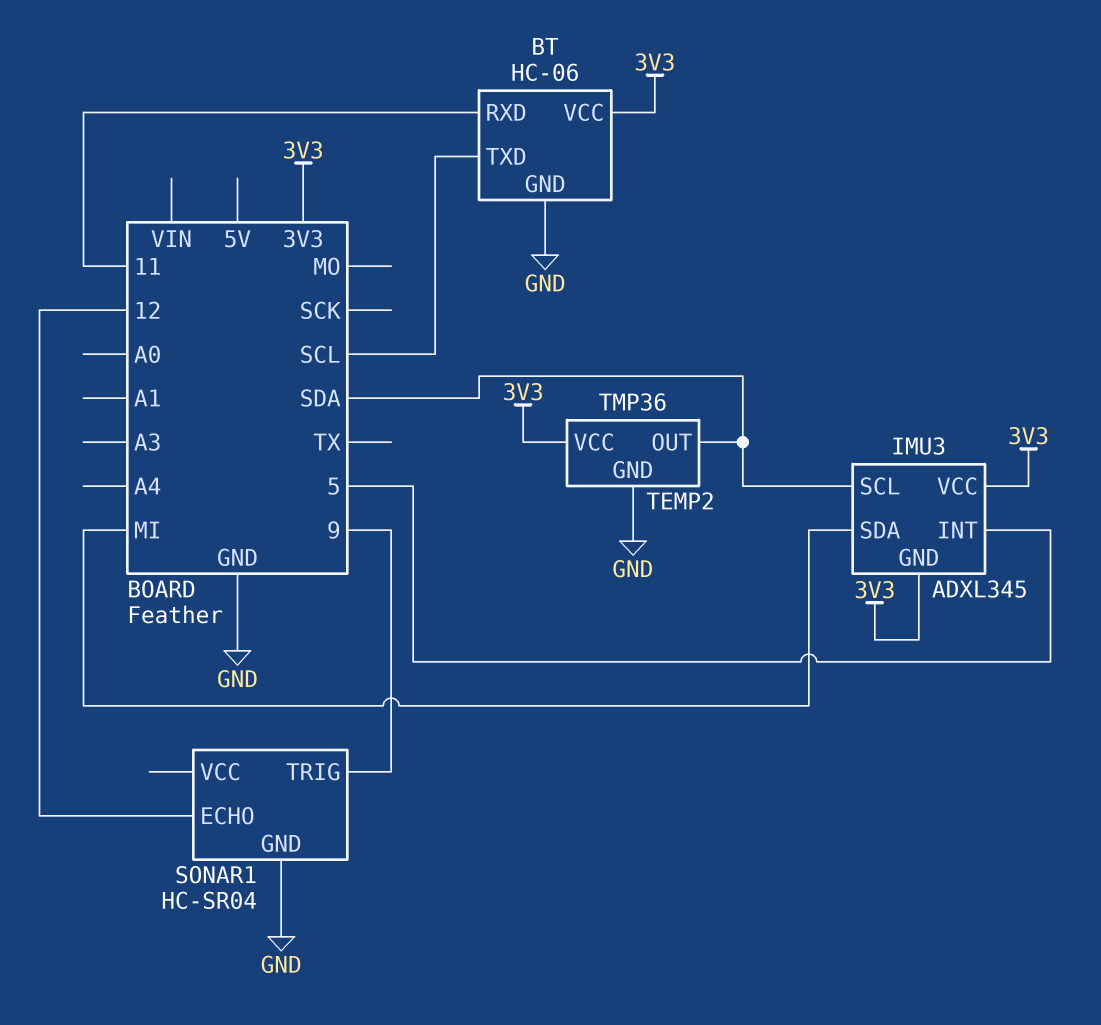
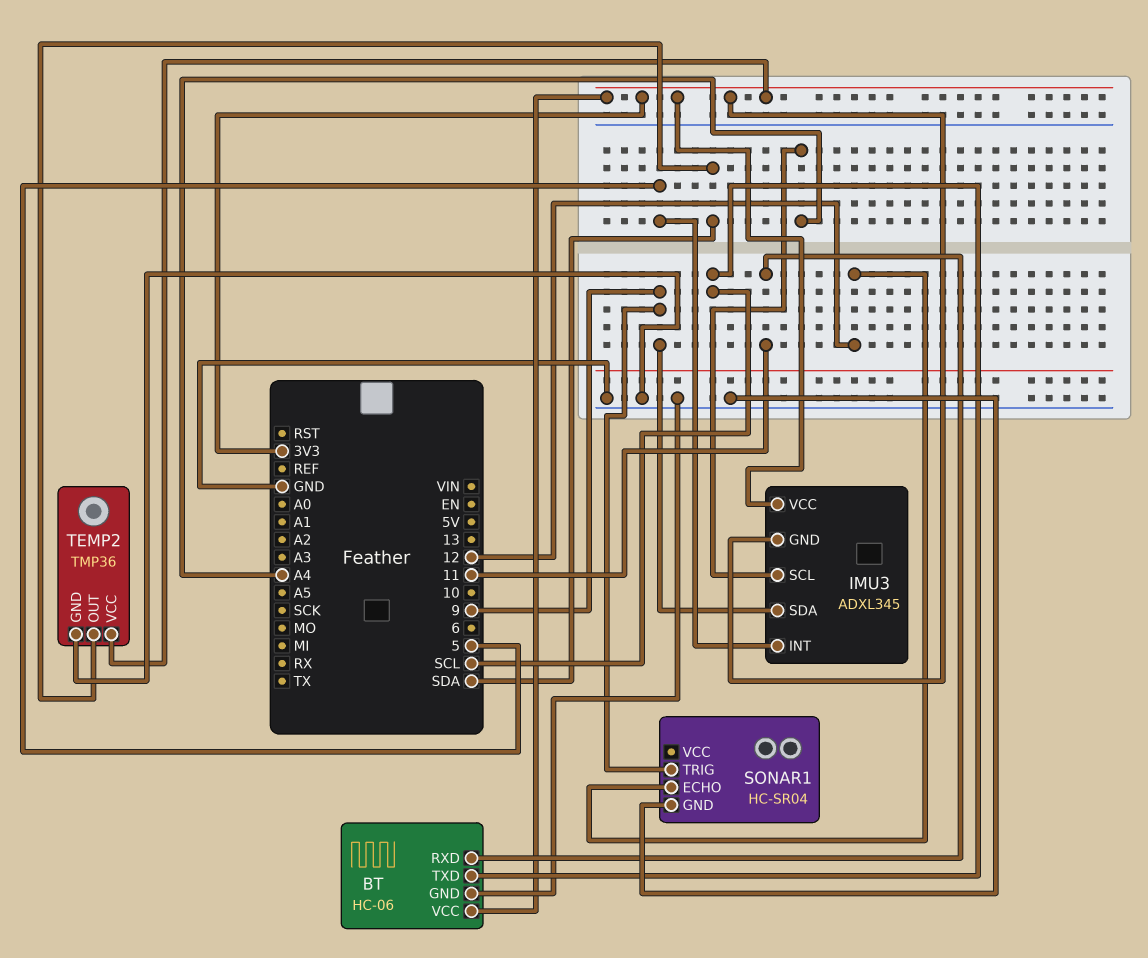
IMU3 pin SCL: SDA -> A4
IMU3 pin SDA: MI -> 9

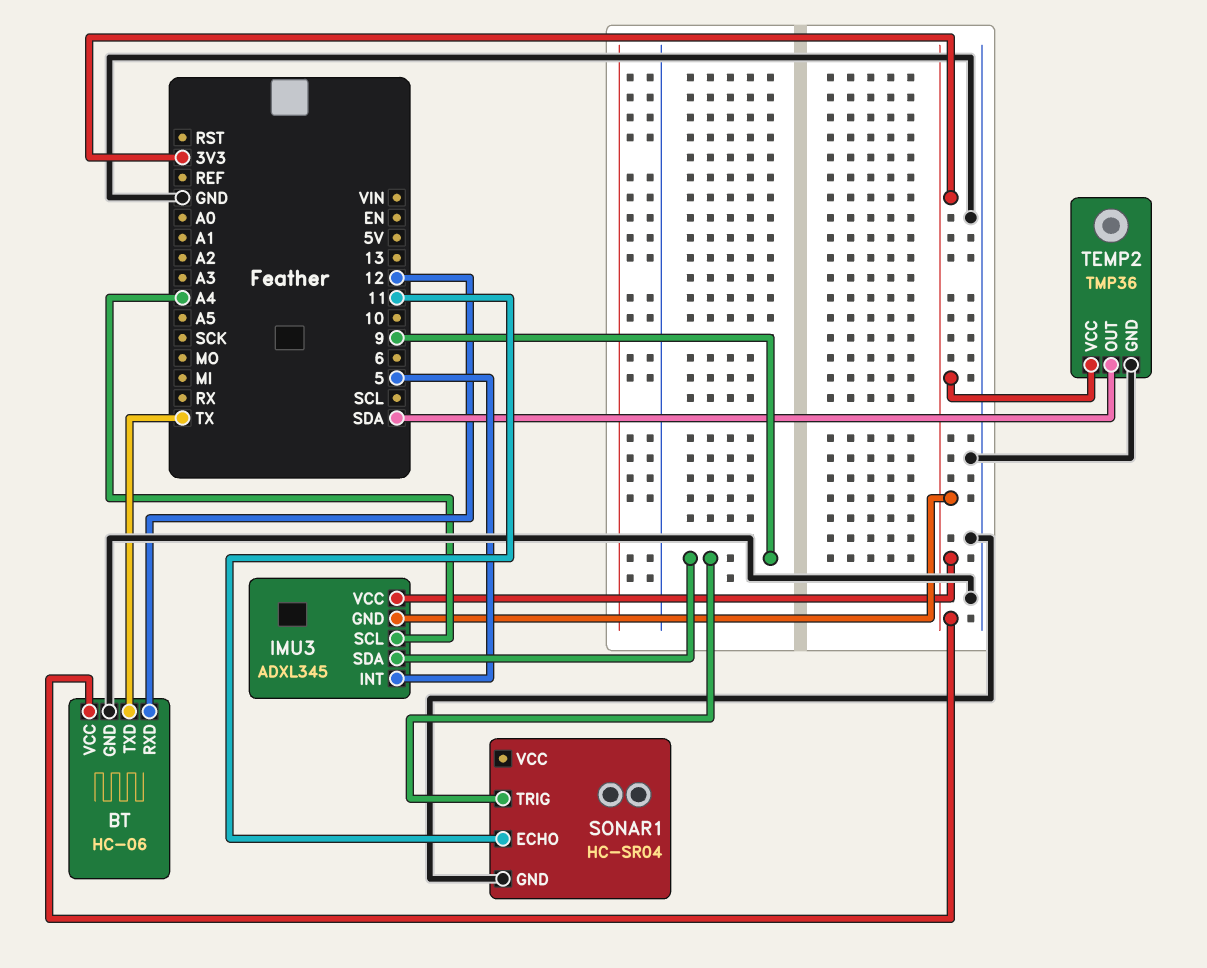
BT pin RXD: 11 -> 12
BT pin TXD: SCL -> TX
SONAR1 pin ECHO: 12 -> 11

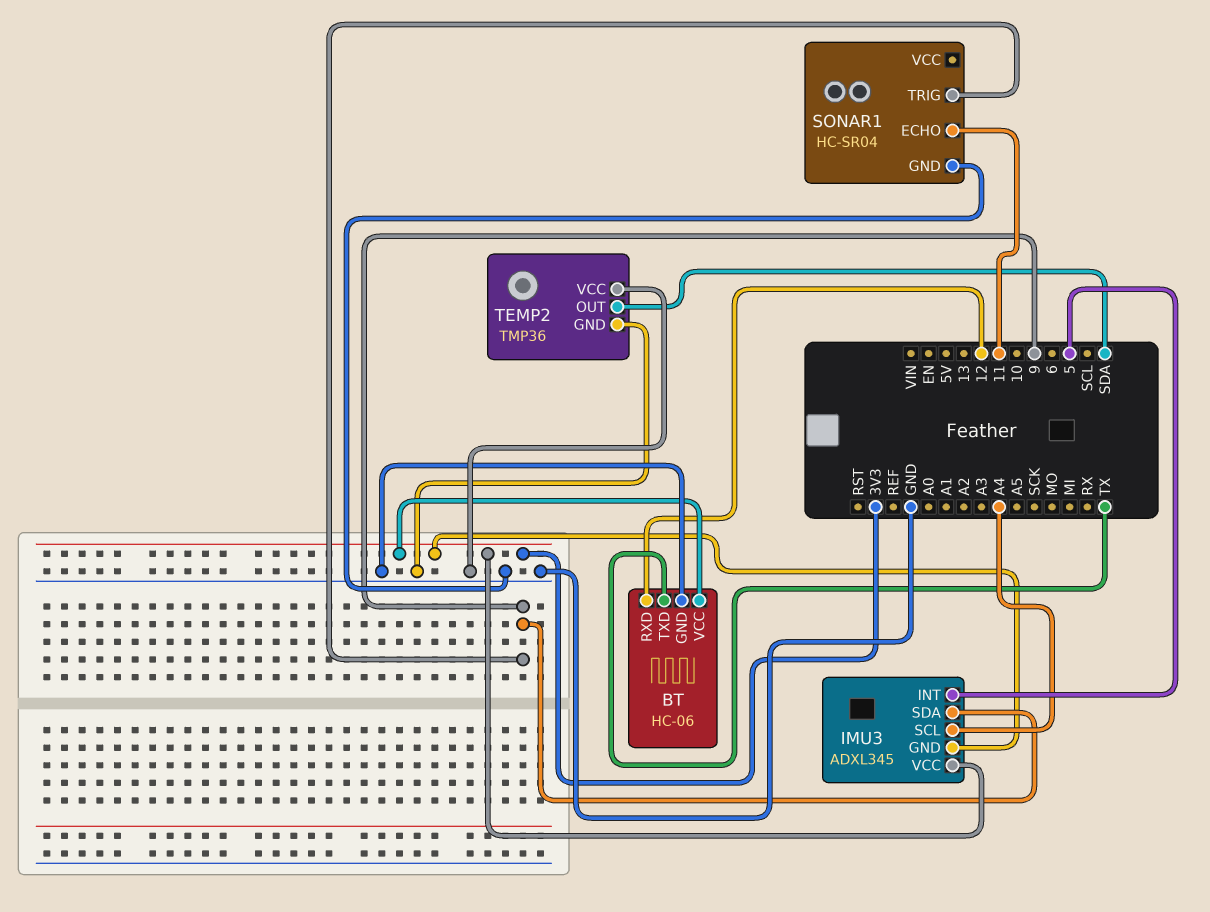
TEMP2 pin VCC: 3V3 -> GND

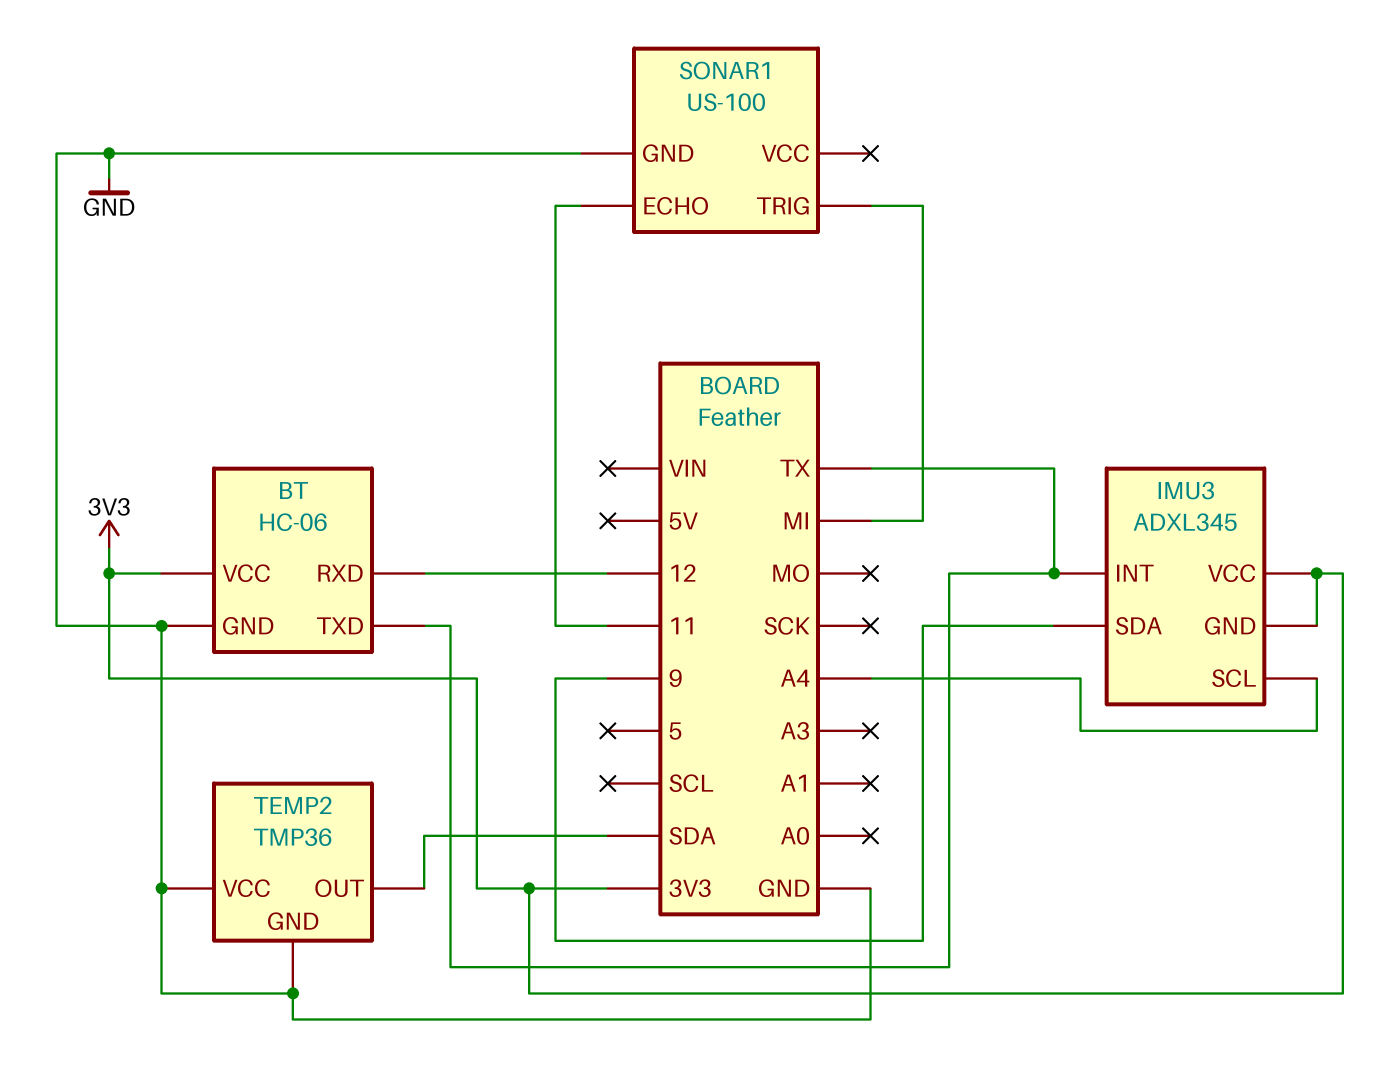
IMU3 pin INT: 5 -> TX
SONAR1: HC-SR04 -> US-100
SONAR1 pin TRIG: 9 -> MI

